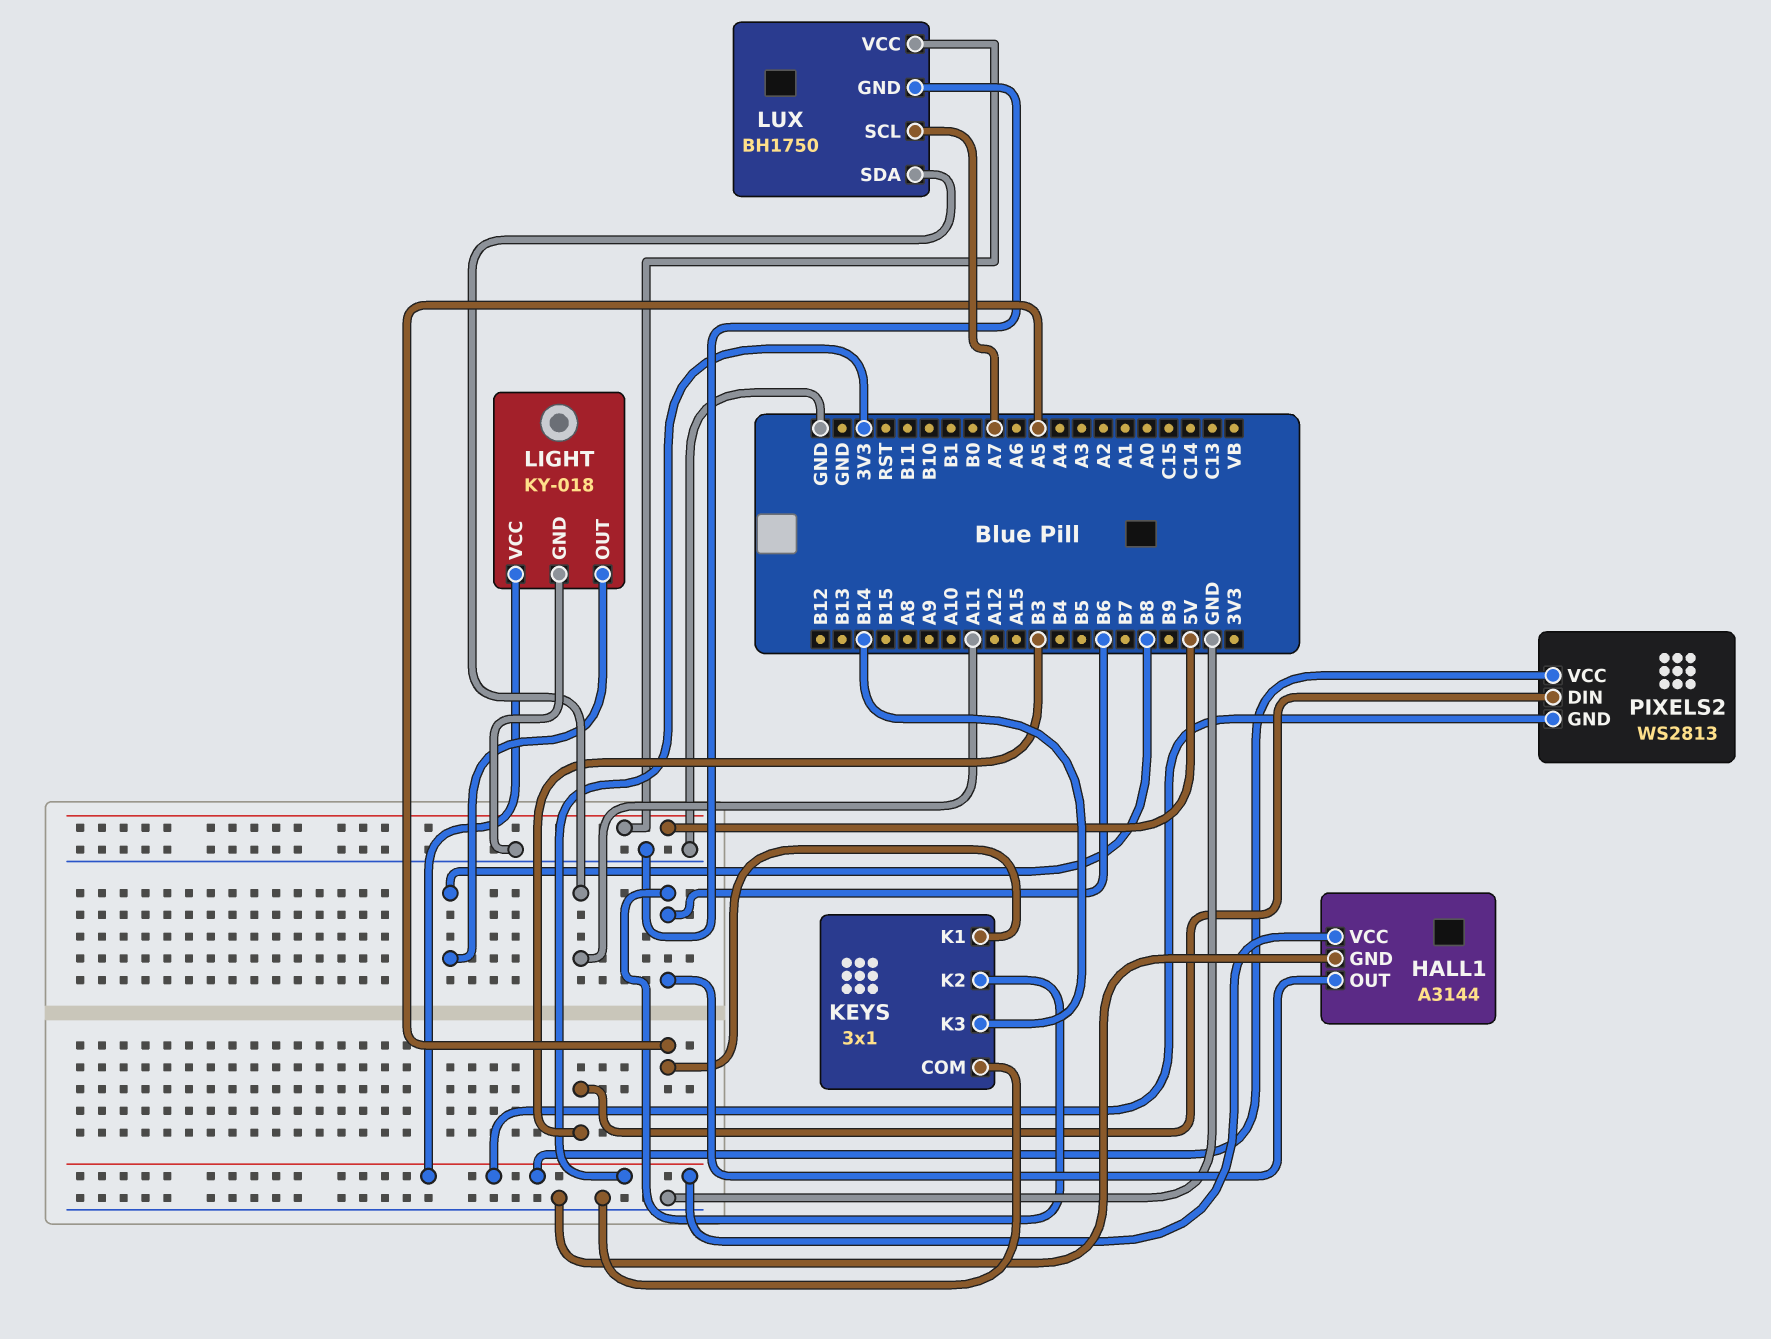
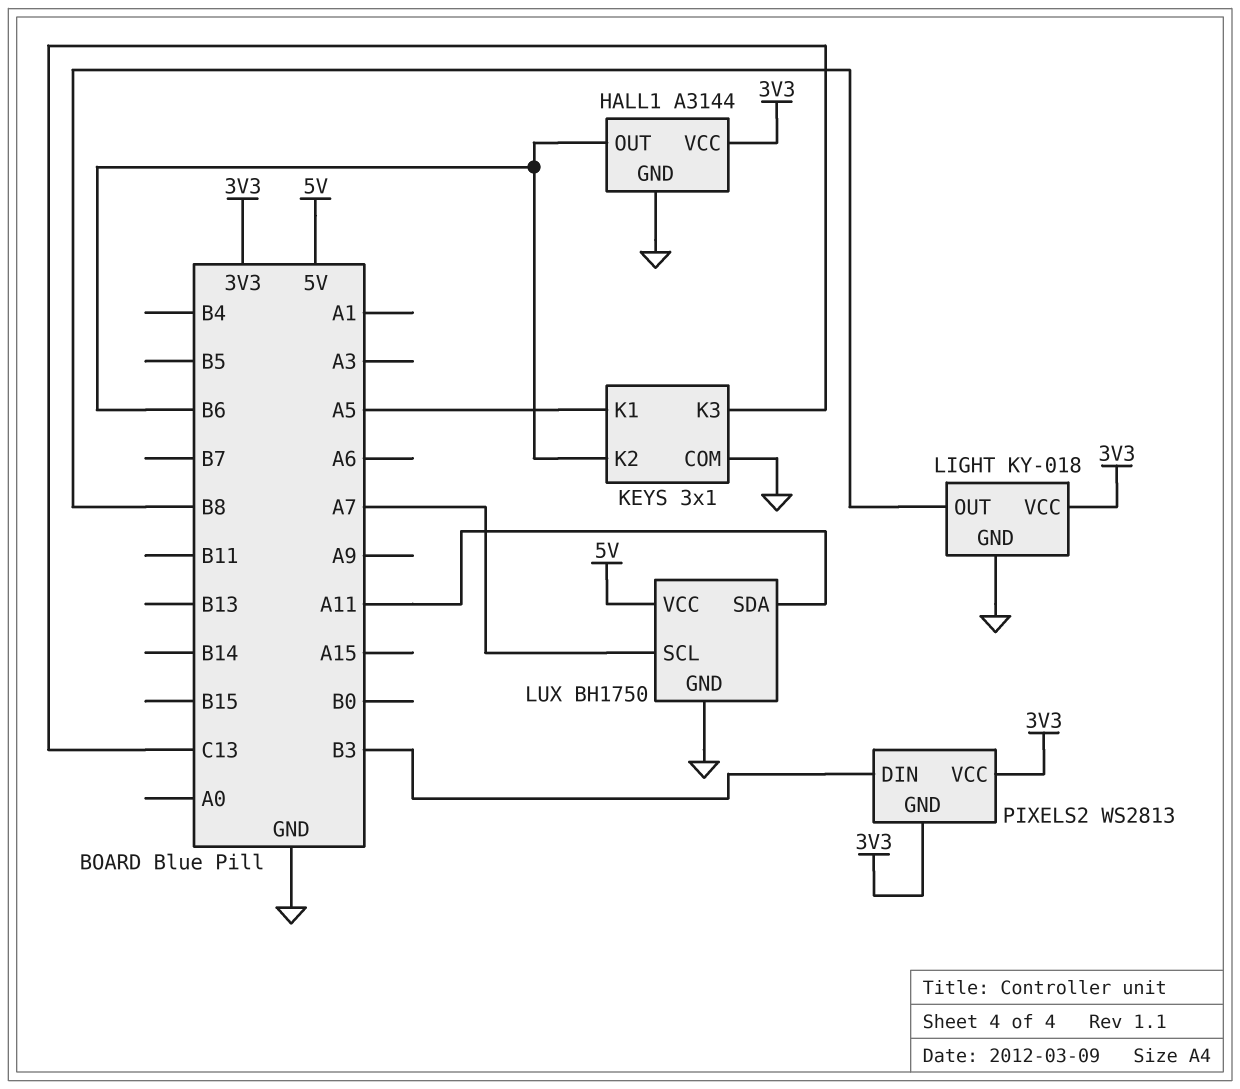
KEYS pin K3: B14 -> C13

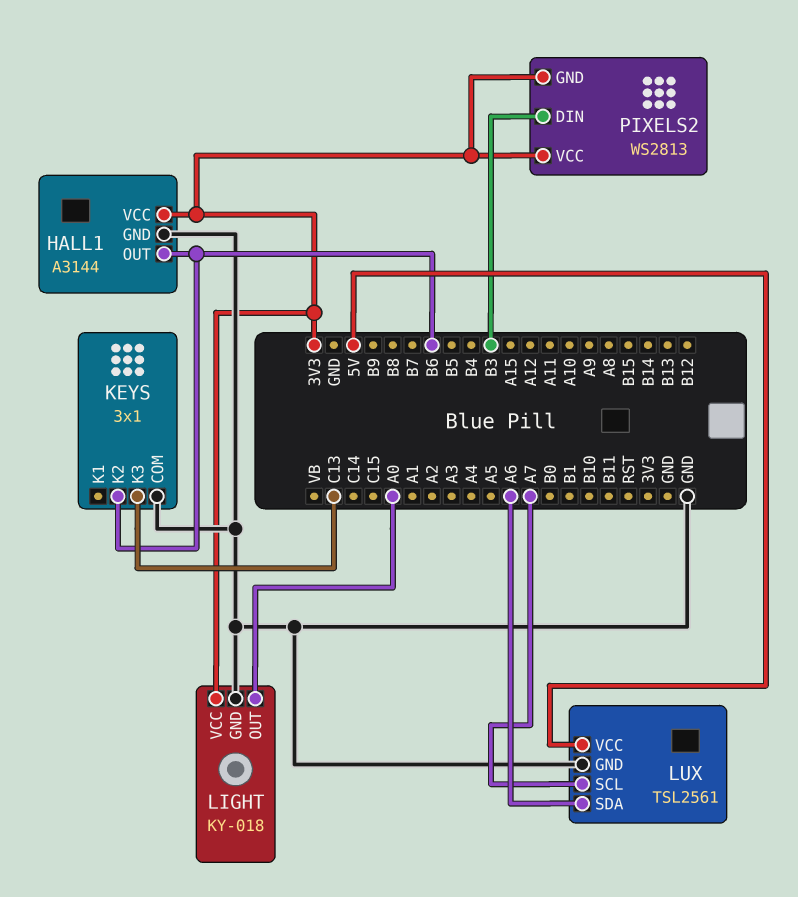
KEYS pin K1: A5 -> none
LIGHT pin OUT: B8 -> A0
LUX: BH1750 -> TSL2561
LUX pin SDA: A11 -> A6

